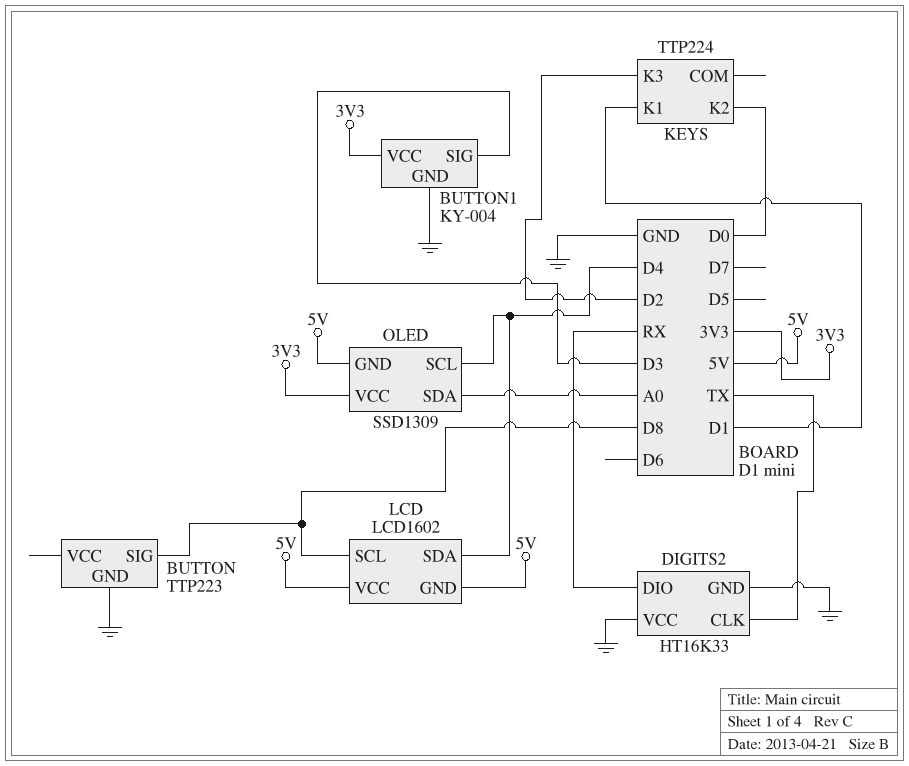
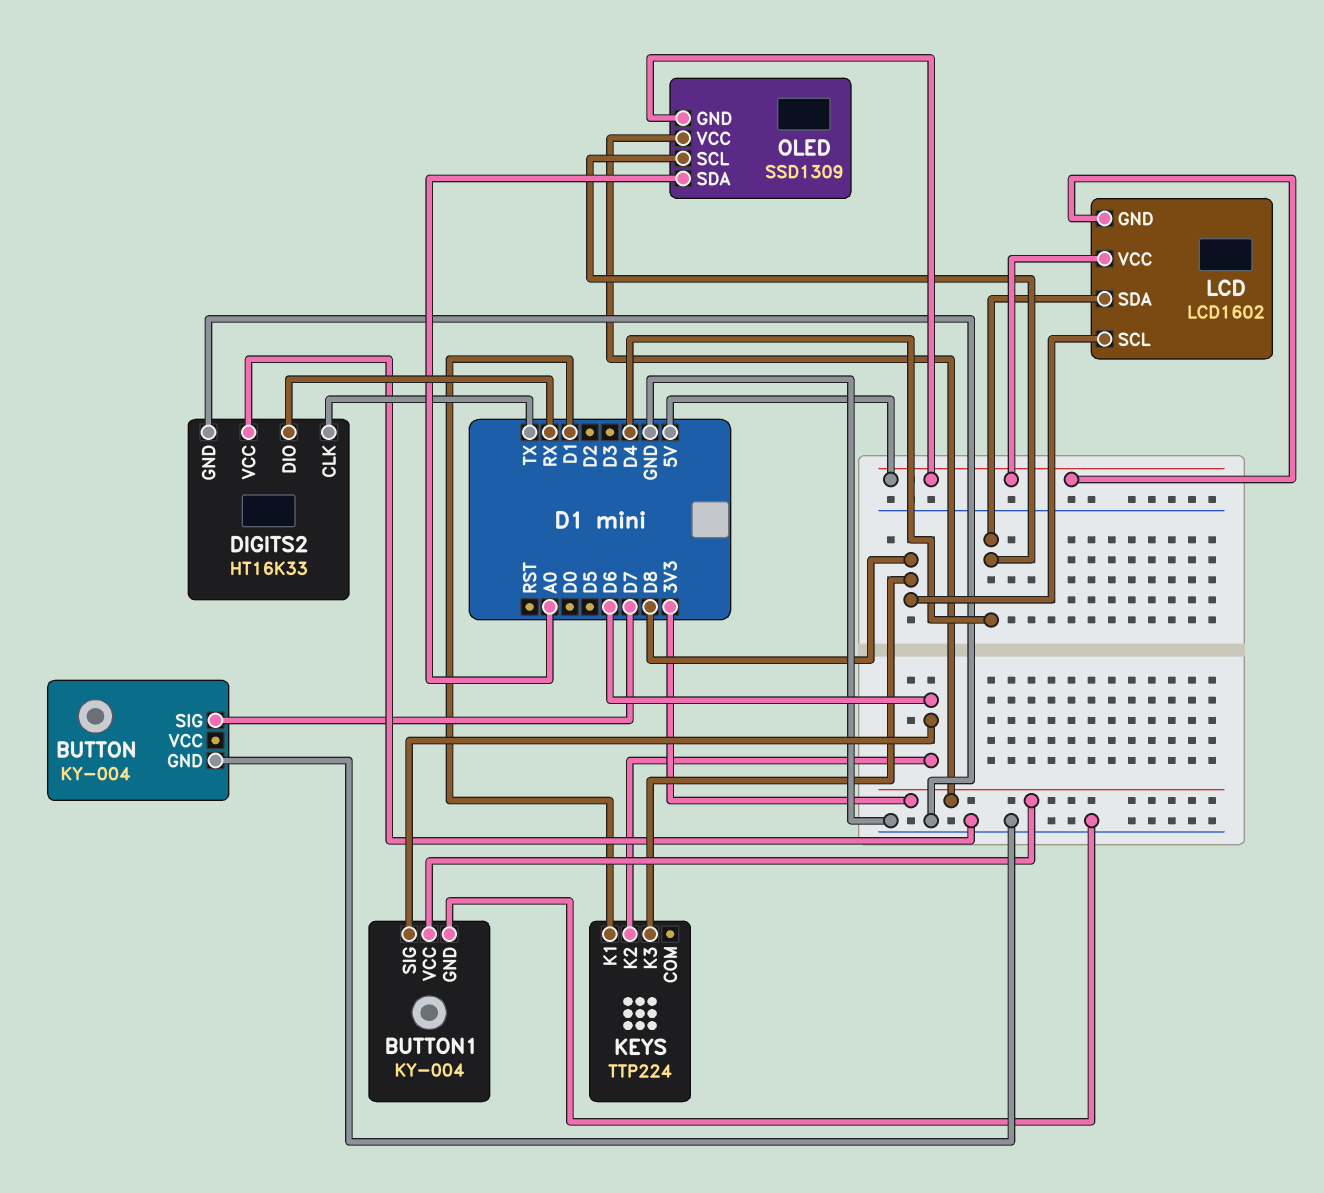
BUTTON: TTP223 -> KY-004
BUTTON pin SIG: D8 -> D7
BUTTON1 pin SIG: D3 -> D6
KEYS pin K2: D0 -> D6
KEYS pin K3: D2 -> D8

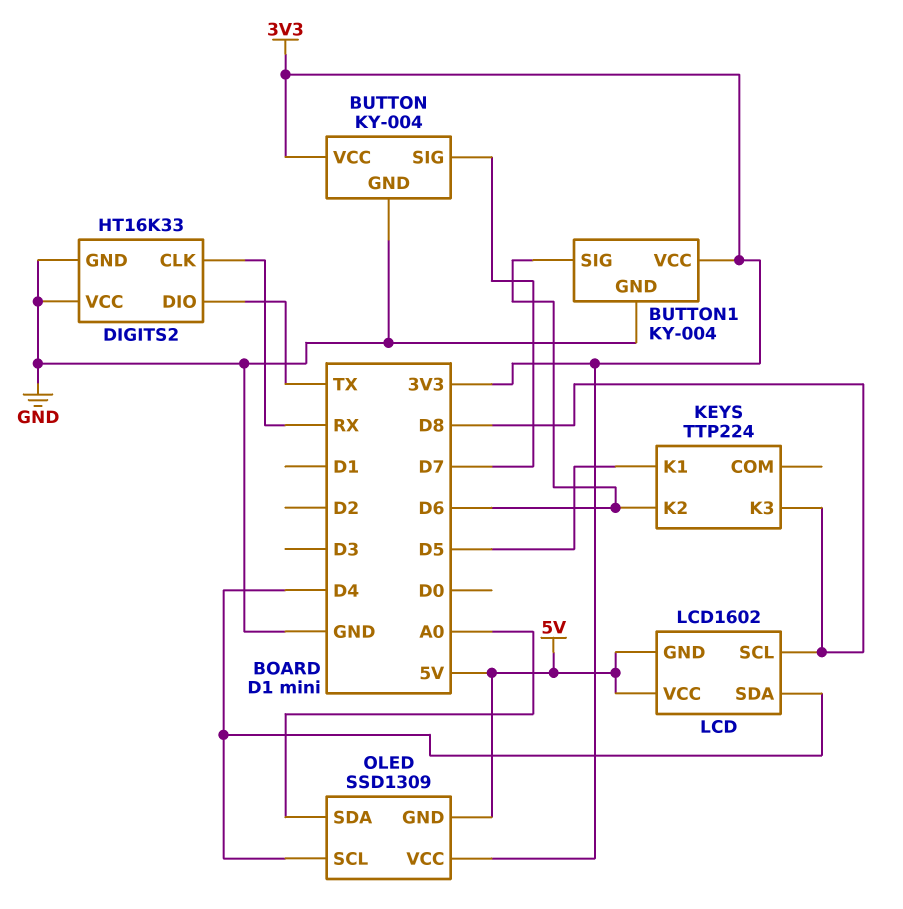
BUTTON pin VCC: none -> 3V3
DIGITS2 pin CLK: TX -> RX
DIGITS2 pin DIO: RX -> TX
KEYS pin K1: D1 -> D5

